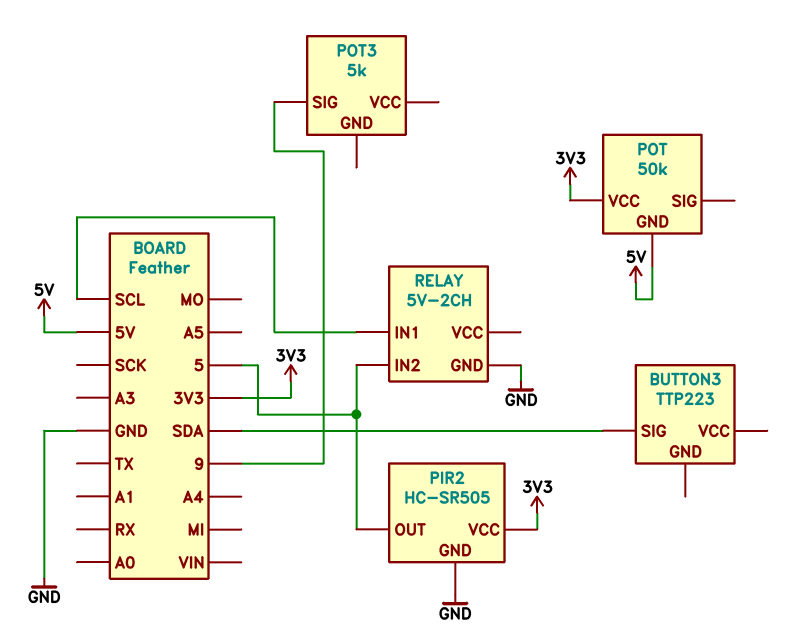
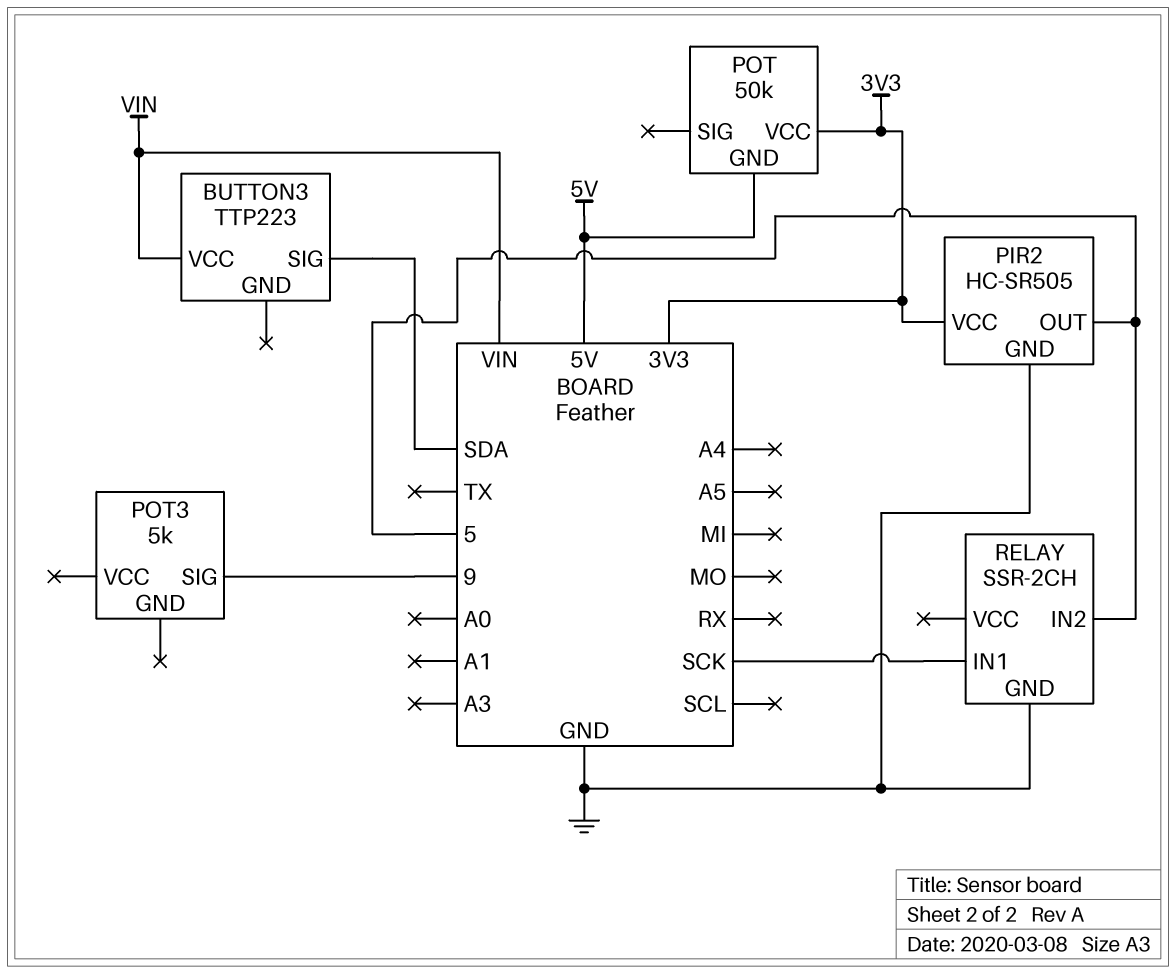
BUTTON3 pin VCC: none -> VIN
RELAY: 5V-2CH -> SSR-2CH
RELAY pin IN1: SCL -> SCK

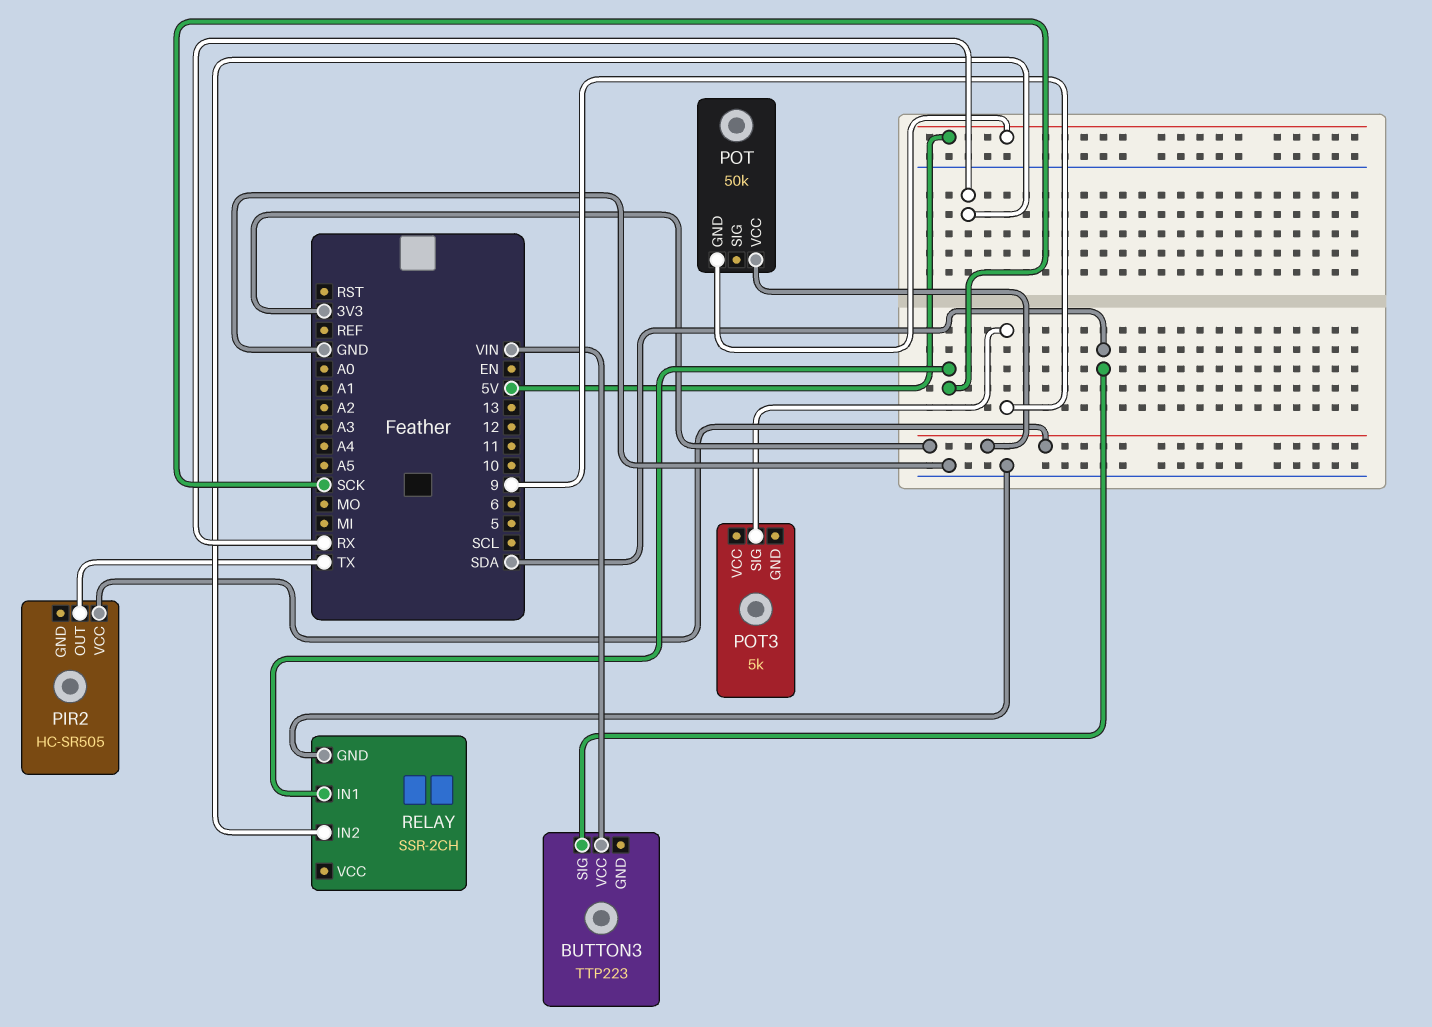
PIR2 pin GND: GND -> none
PIR2 pin OUT: 5 -> TX
RELAY pin IN2: 5 -> RX

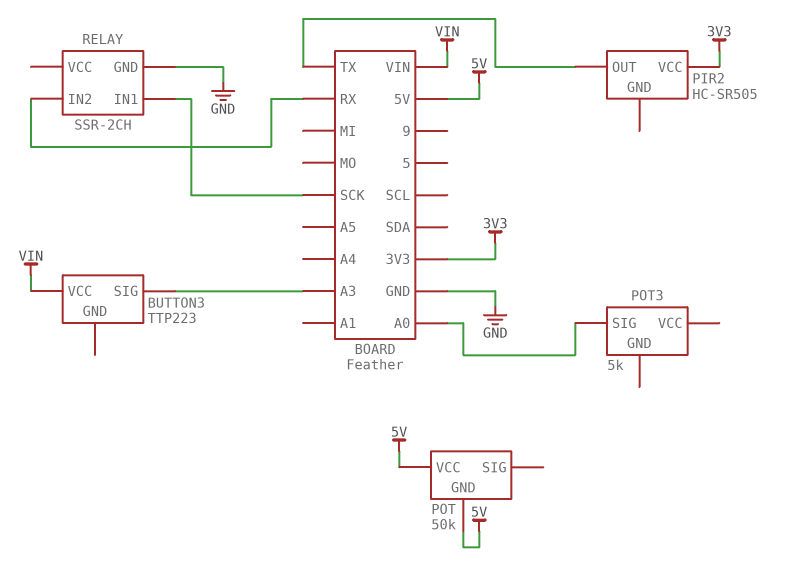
BUTTON3 pin SIG: SDA -> A3
POT pin VCC: 3V3 -> 5V
POT3 pin SIG: 9 -> A0

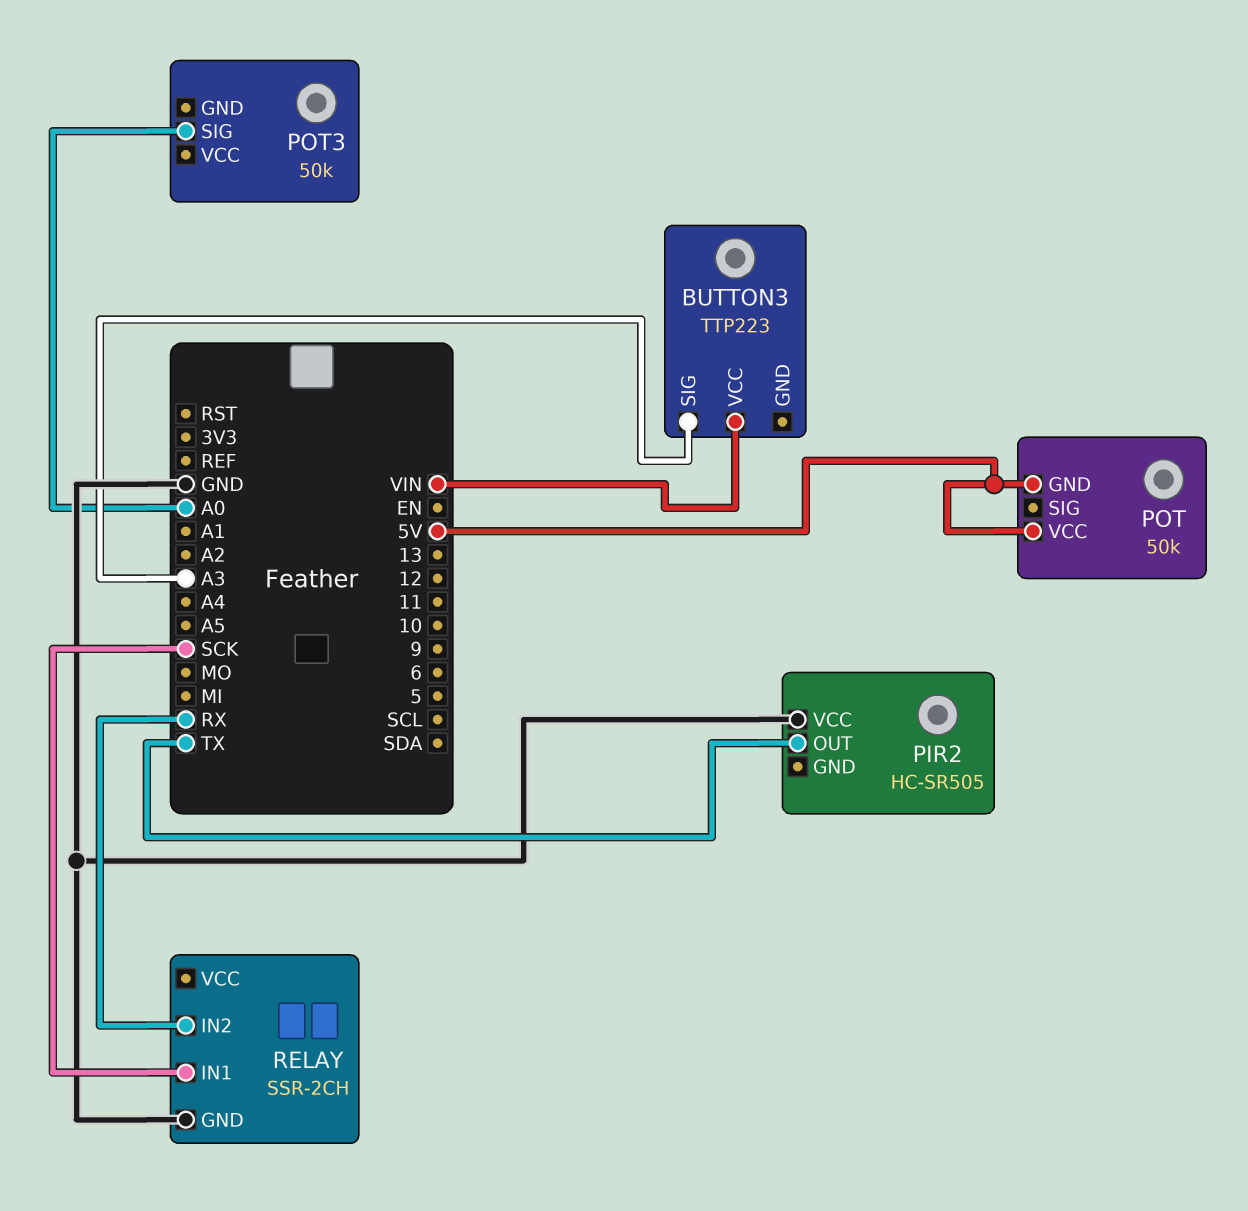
PIR2 pin VCC: 3V3 -> GND
POT3: 5k -> 50k

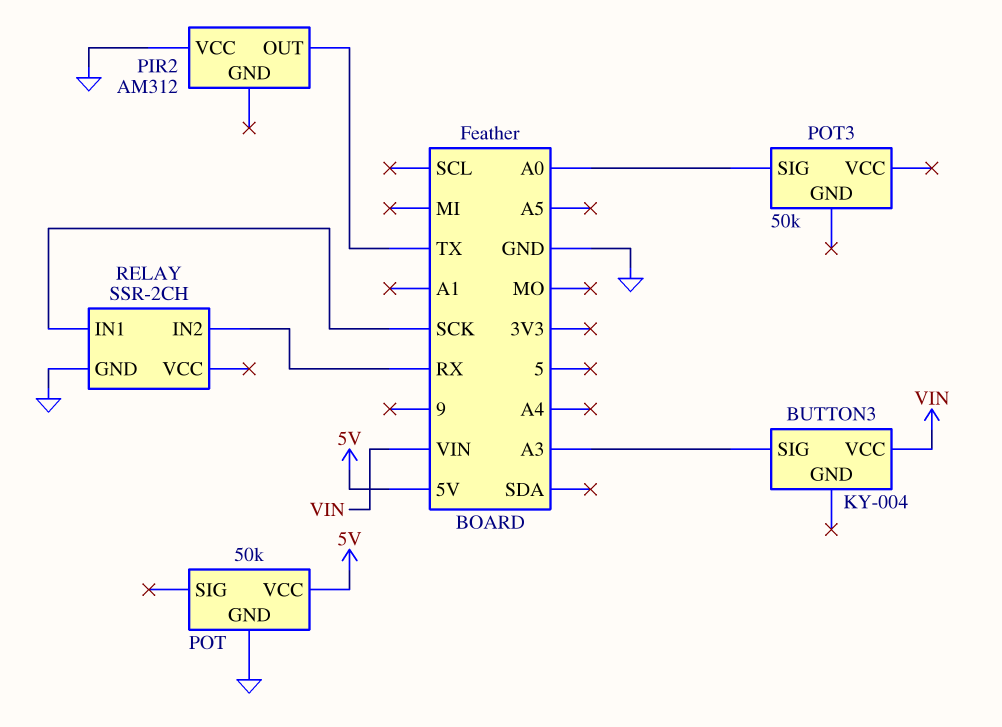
BUTTON3: TTP223 -> KY-004
PIR2: HC-SR505 -> AM312
POT pin GND: 5V -> GND

